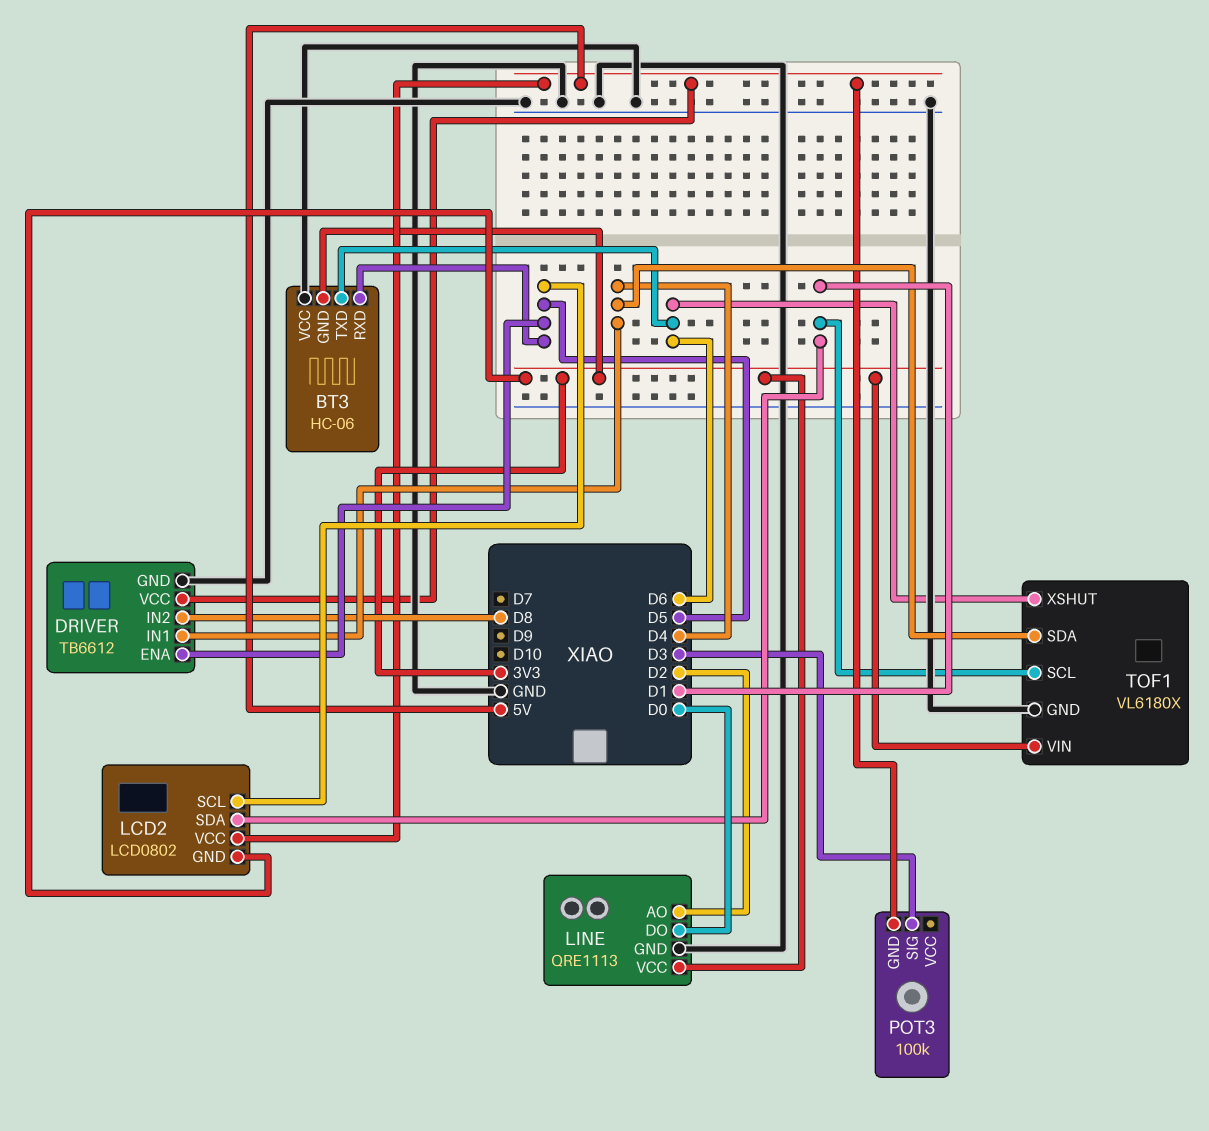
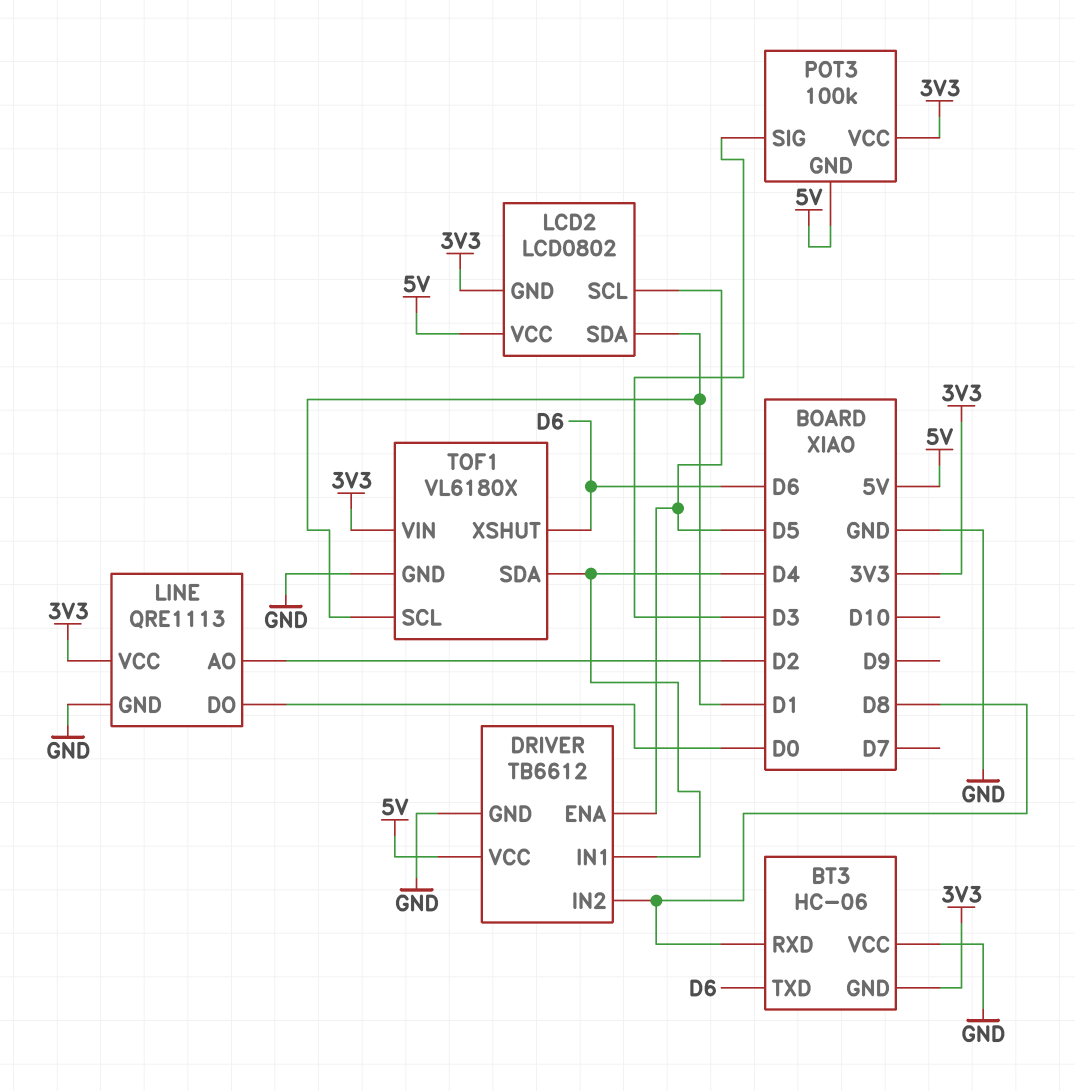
BT3 pin RXD: D5 -> D8
POT3 pin VCC: none -> 3V3

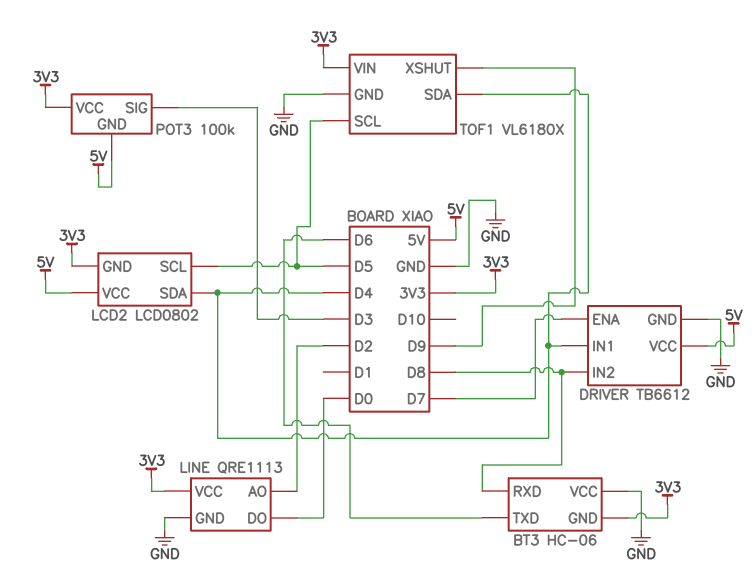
DRIVER pin ENA: D5 -> D7
LCD2 pin SDA: D1 -> D4
TOF1 pin SCL: D1 -> D5
TOF1 pin XSHUT: D6 -> D9

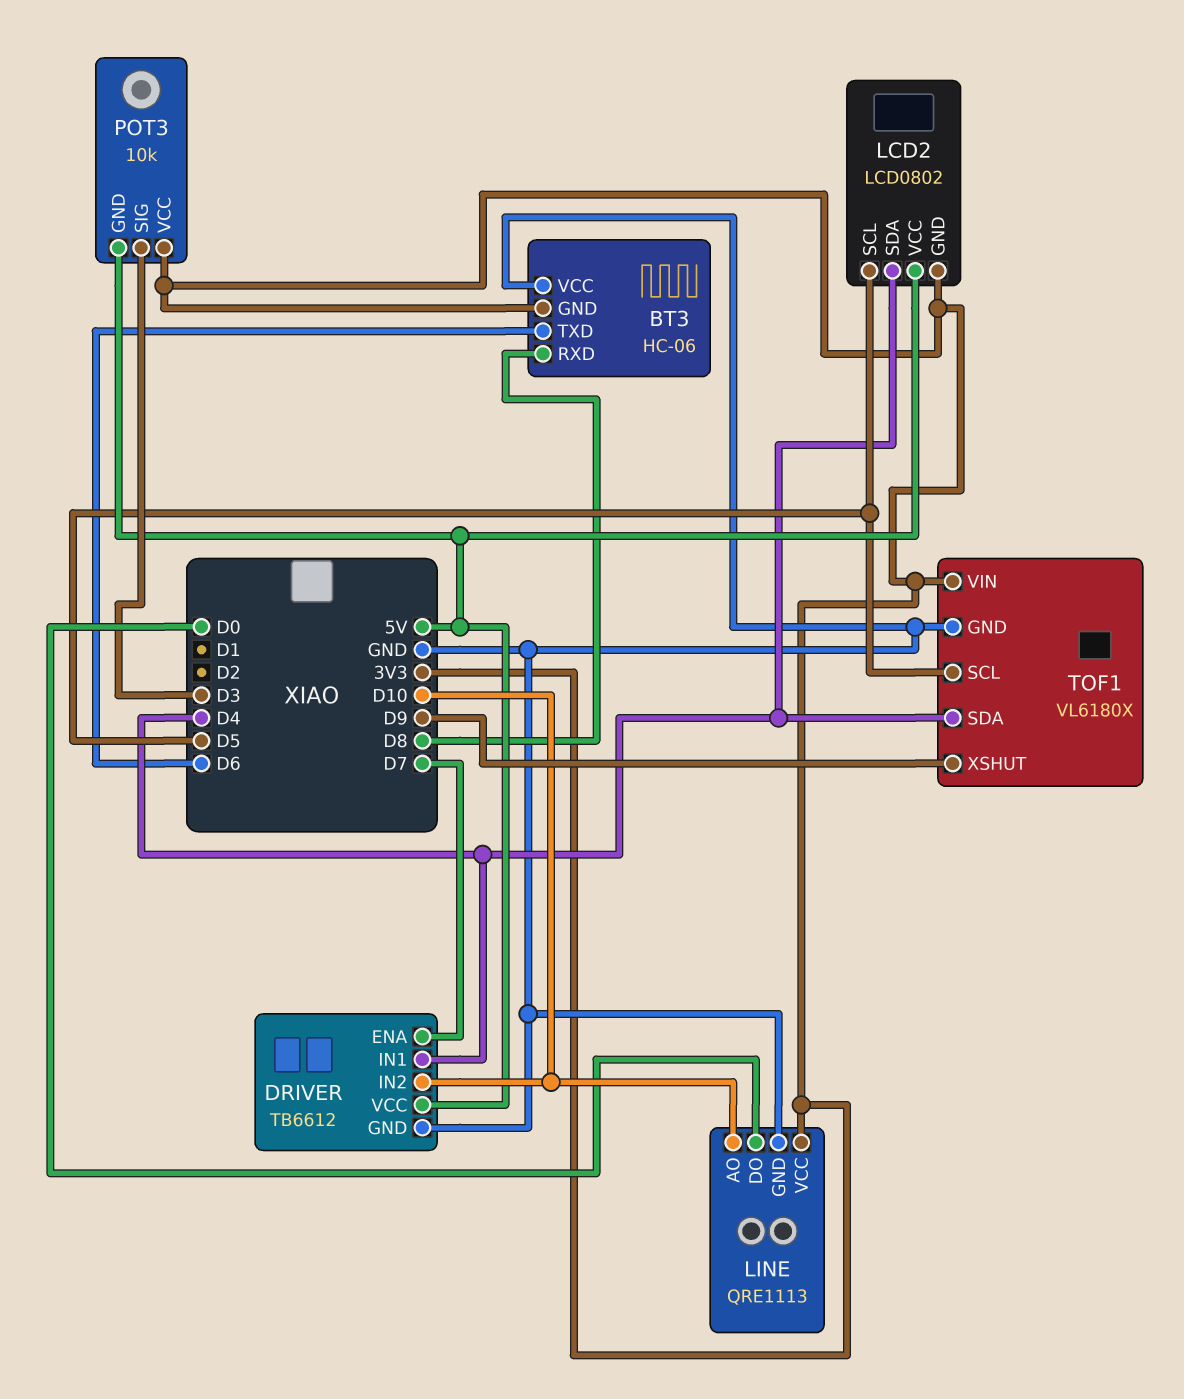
DRIVER pin IN2: D8 -> D10
LINE pin AO: D2 -> D10
POT3: 100k -> 10k

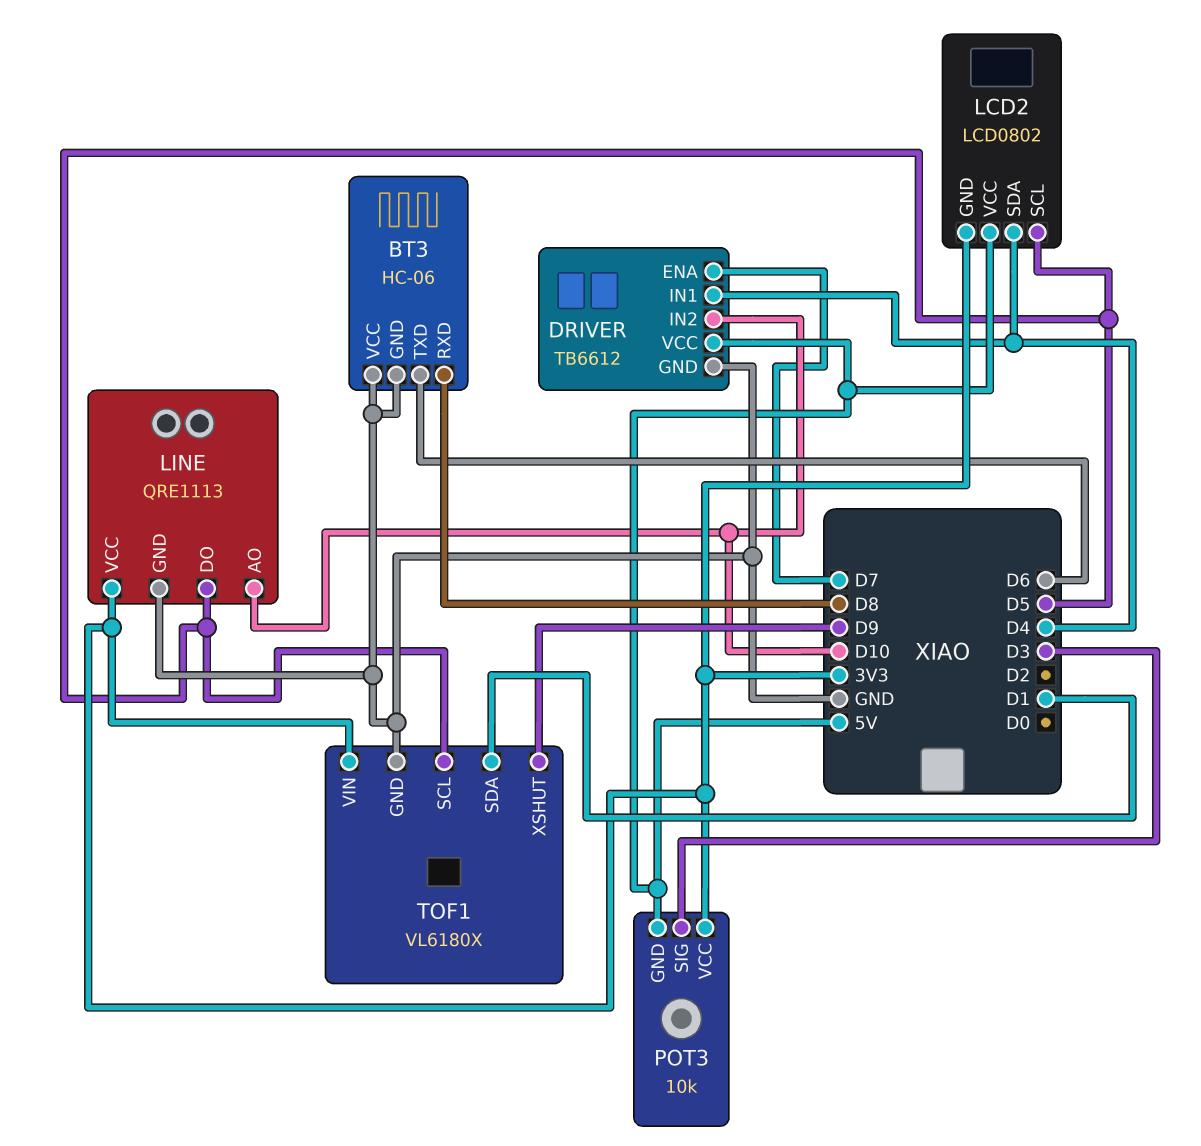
BT3 pin GND: 3V3 -> GND
LINE pin DO: D0 -> D5
TOF1 pin SDA: D4 -> D1

